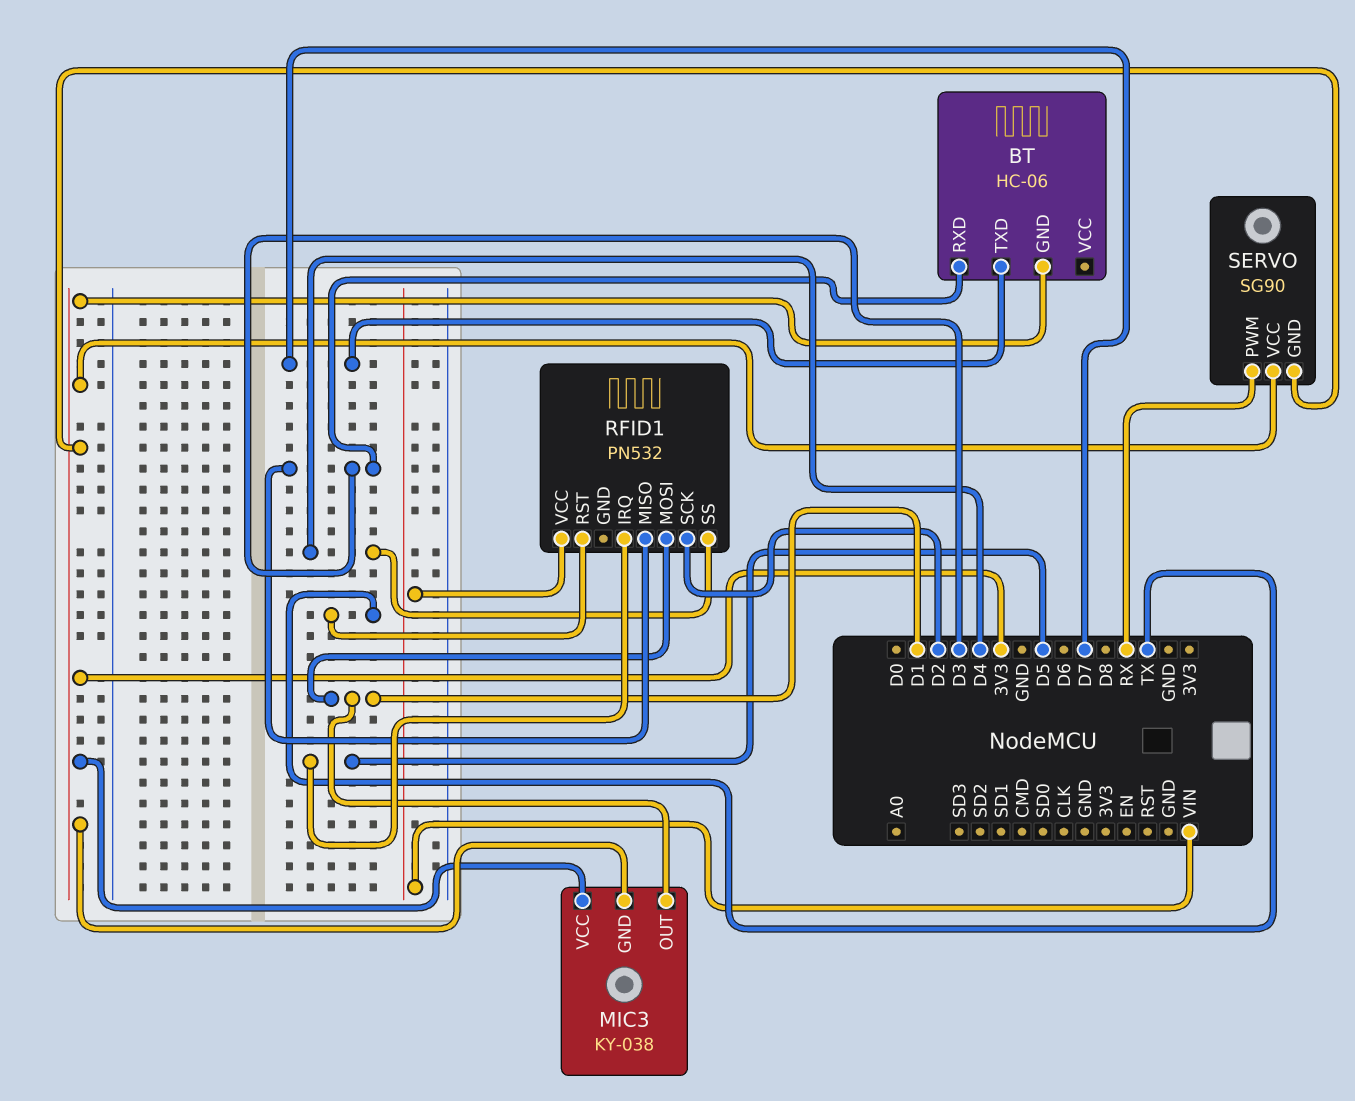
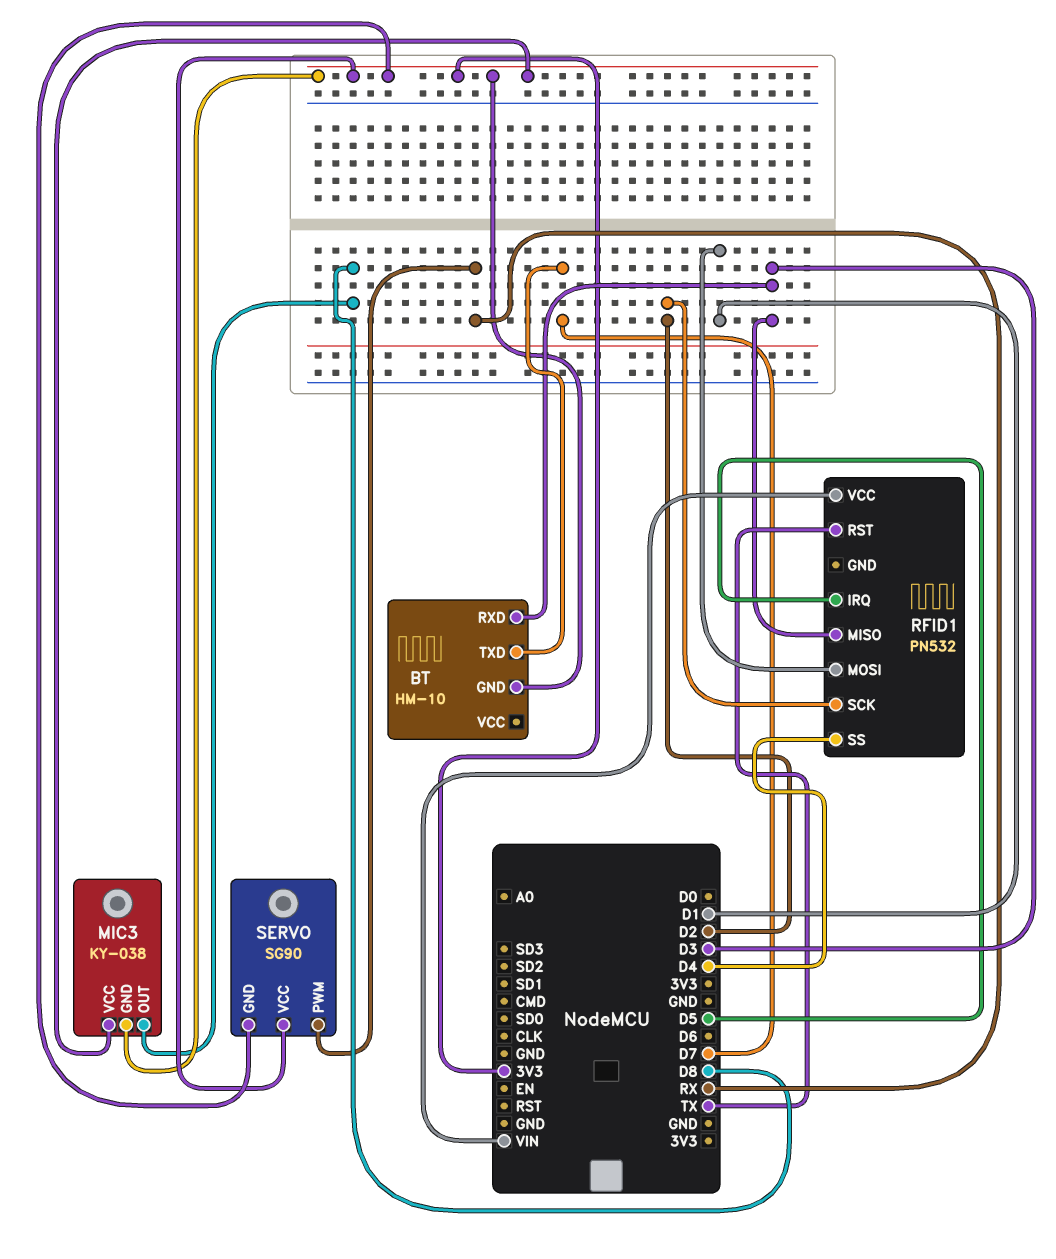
BT: HC-06 -> HM-10
MIC3 pin OUT: D1 -> D8

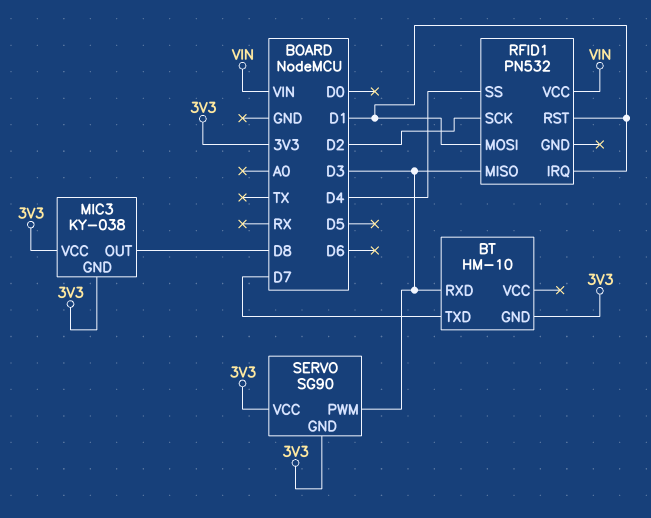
RFID1 pin IRQ: D5 -> D1
RFID1 pin RST: TX -> D1
SERVO pin PWM: RX -> D3

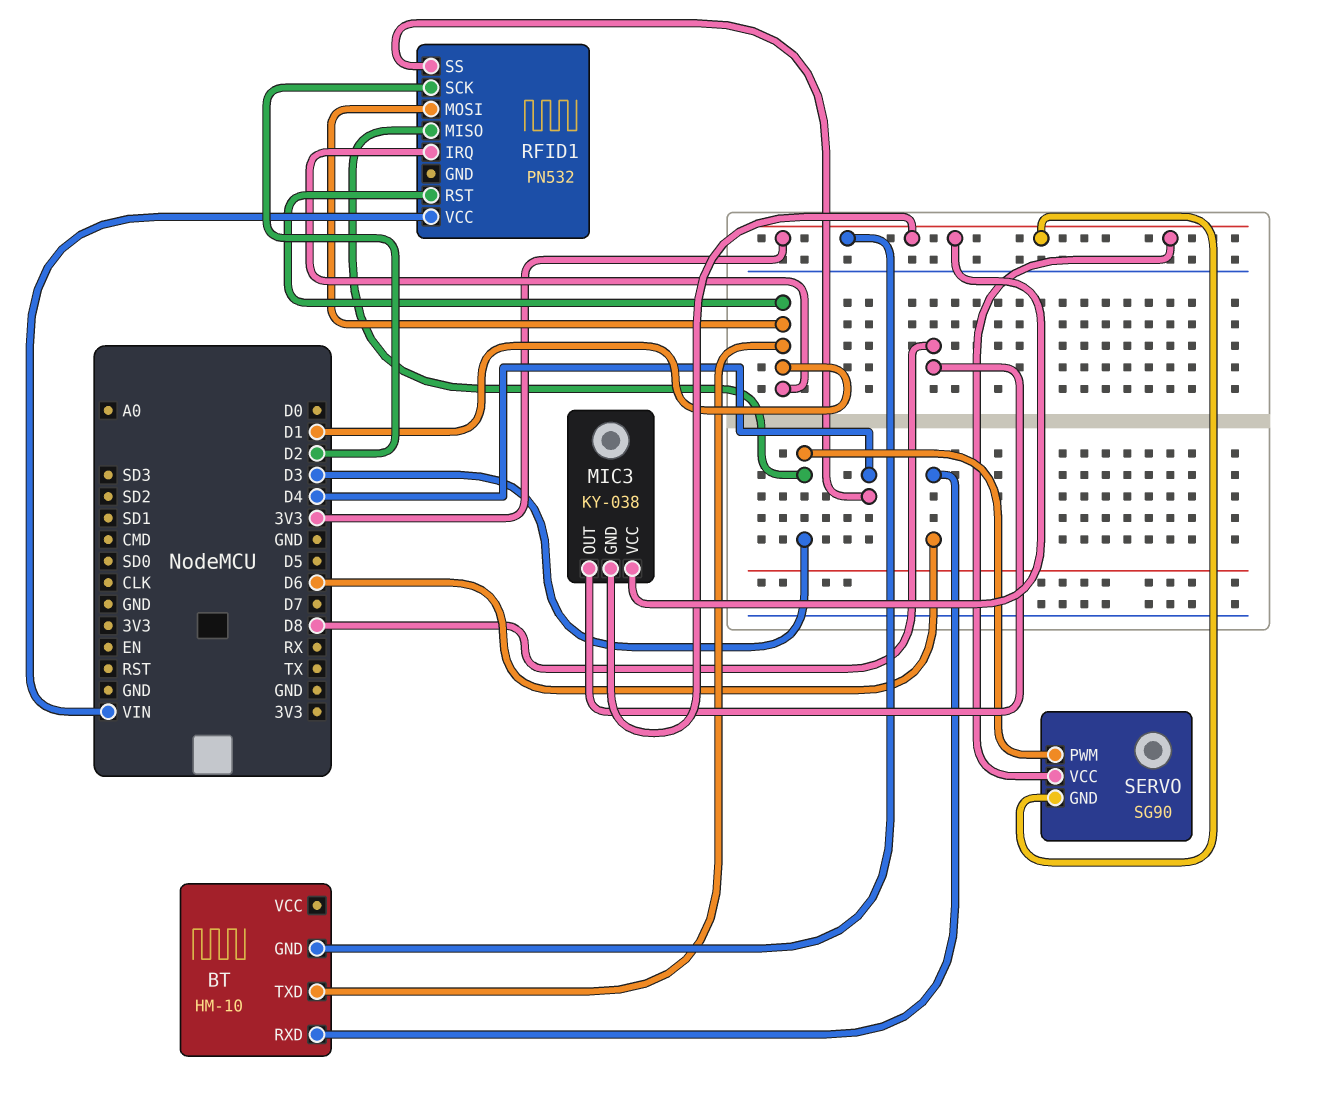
BT pin RXD: D3 -> D6
BT pin TXD: D7 -> D1

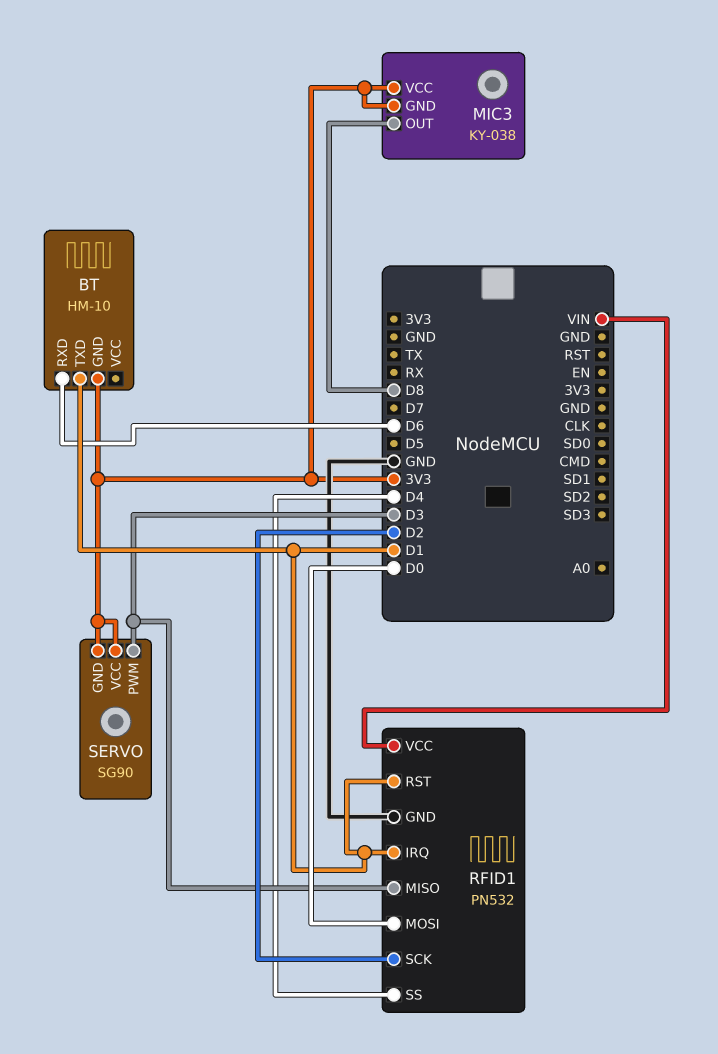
RFID1 pin GND: none -> GND
RFID1 pin MOSI: D1 -> D0

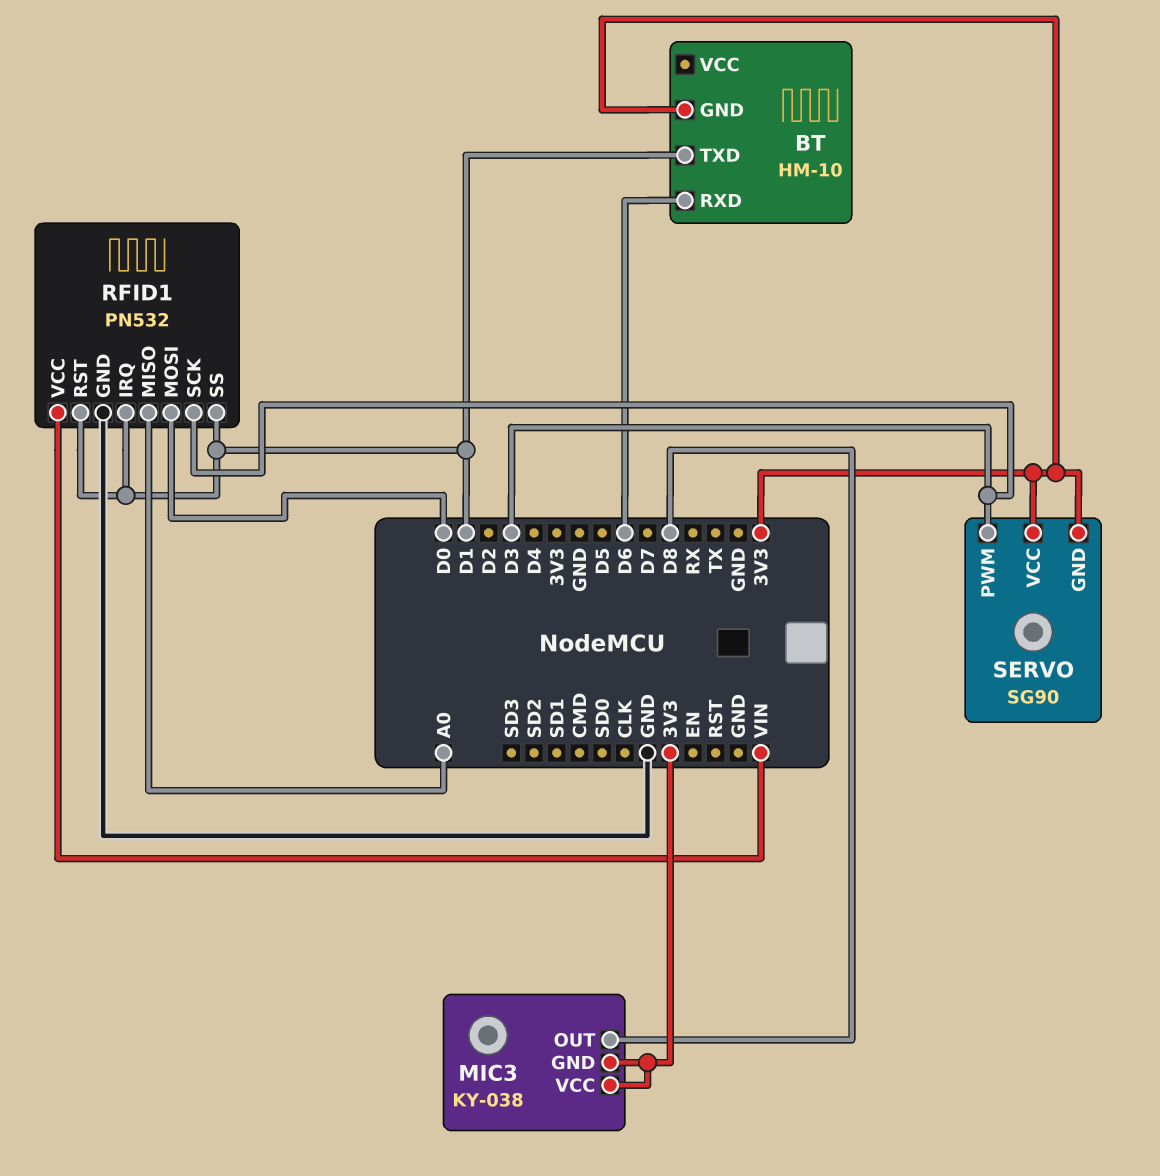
RFID1 pin MISO: D3 -> A0
RFID1 pin SCK: D2 -> D3
RFID1 pin SS: D4 -> D1

